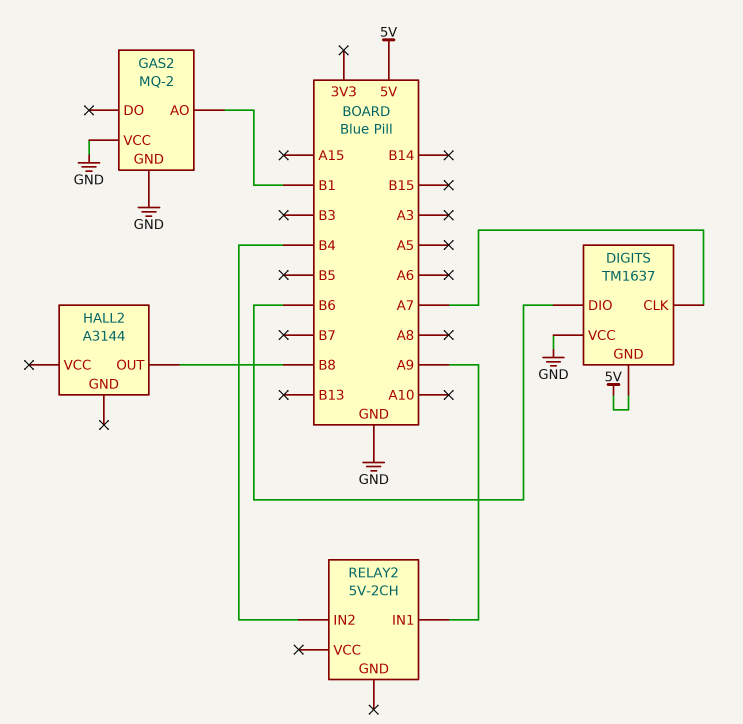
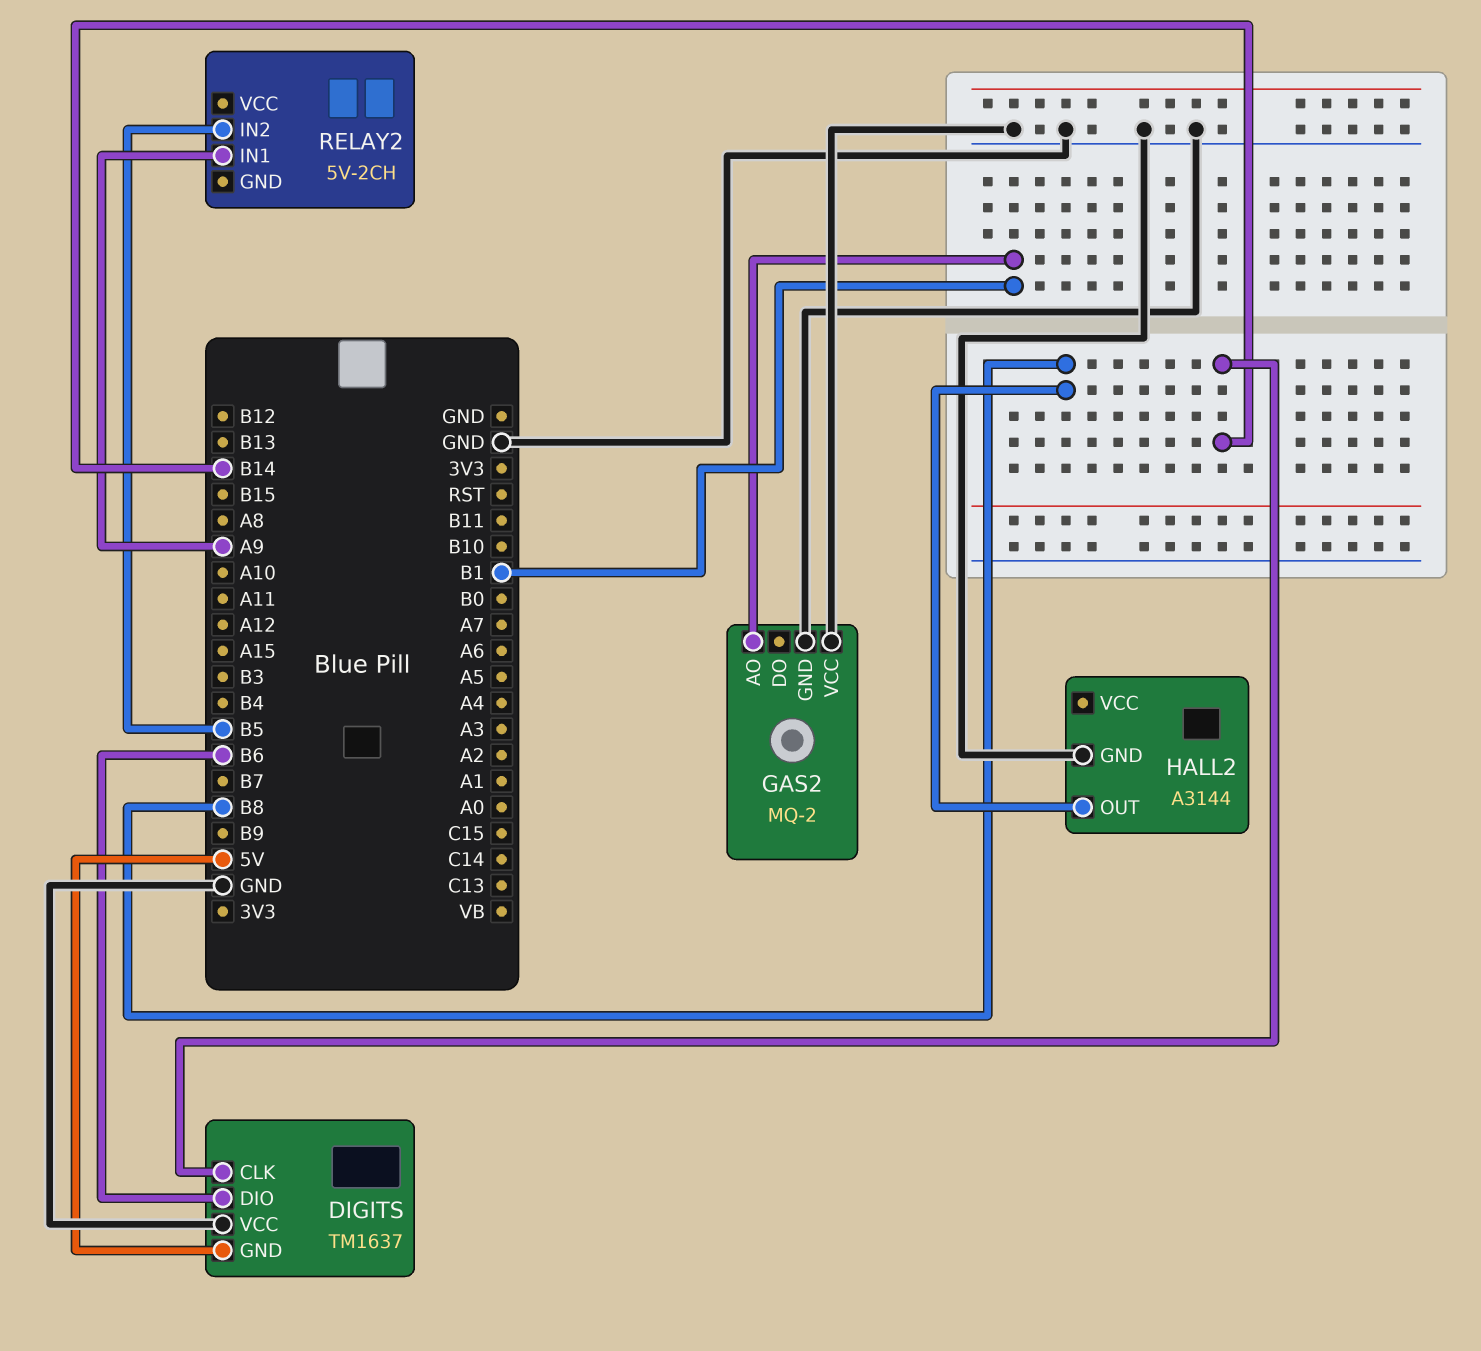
DIGITS pin CLK: A7 -> B14
HALL2 pin GND: none -> GND
RELAY2 pin IN2: B4 -> B5

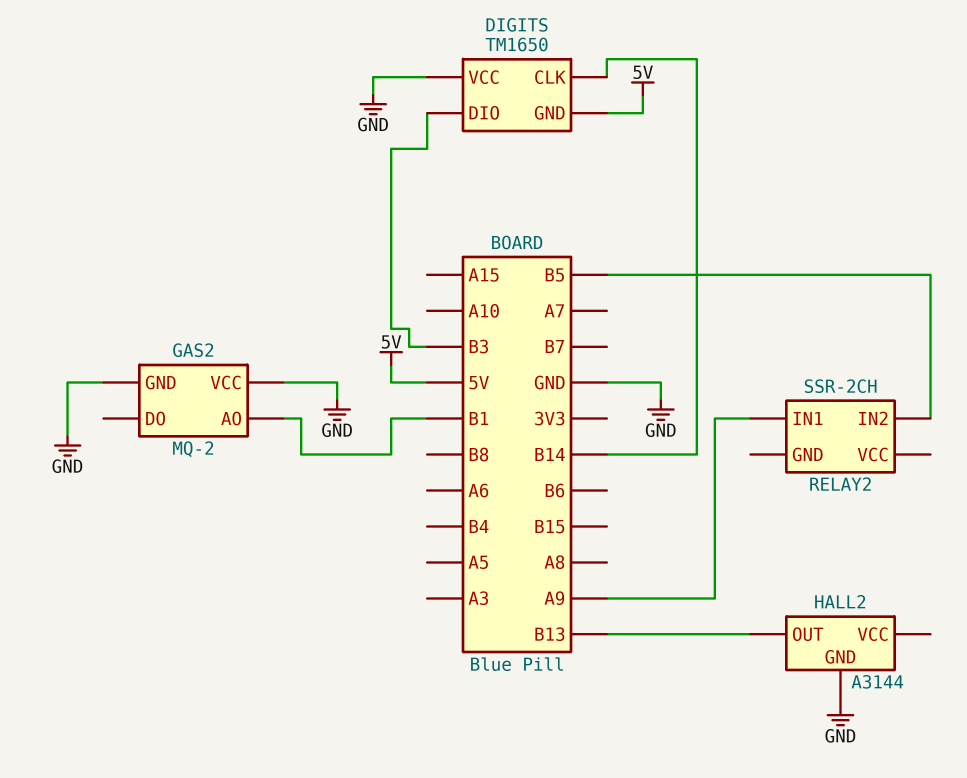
DIGITS: TM1637 -> TM1650
DIGITS pin DIO: B6 -> B3
HALL2 pin OUT: B8 -> B13
RELAY2: 5V-2CH -> SSR-2CH

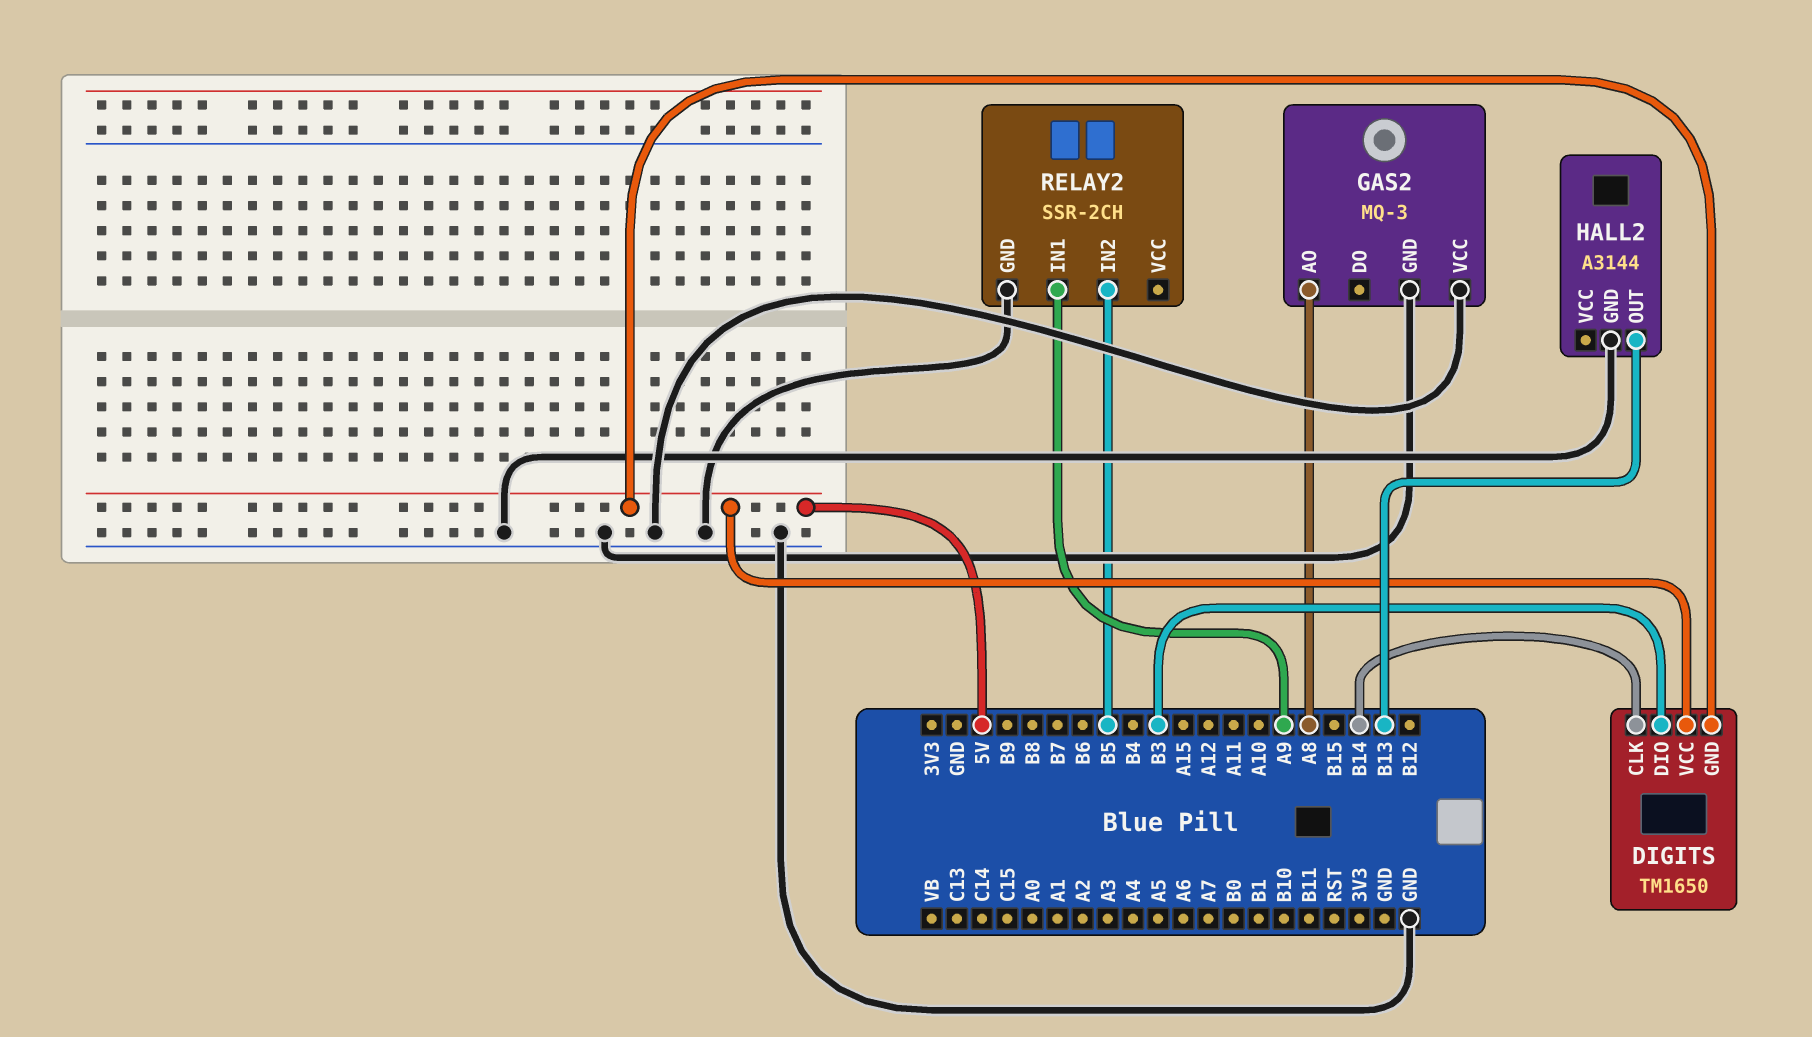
DIGITS pin VCC: GND -> 5V
GAS2: MQ-2 -> MQ-3
GAS2 pin AO: B1 -> A8
RELAY2 pin GND: none -> GND

